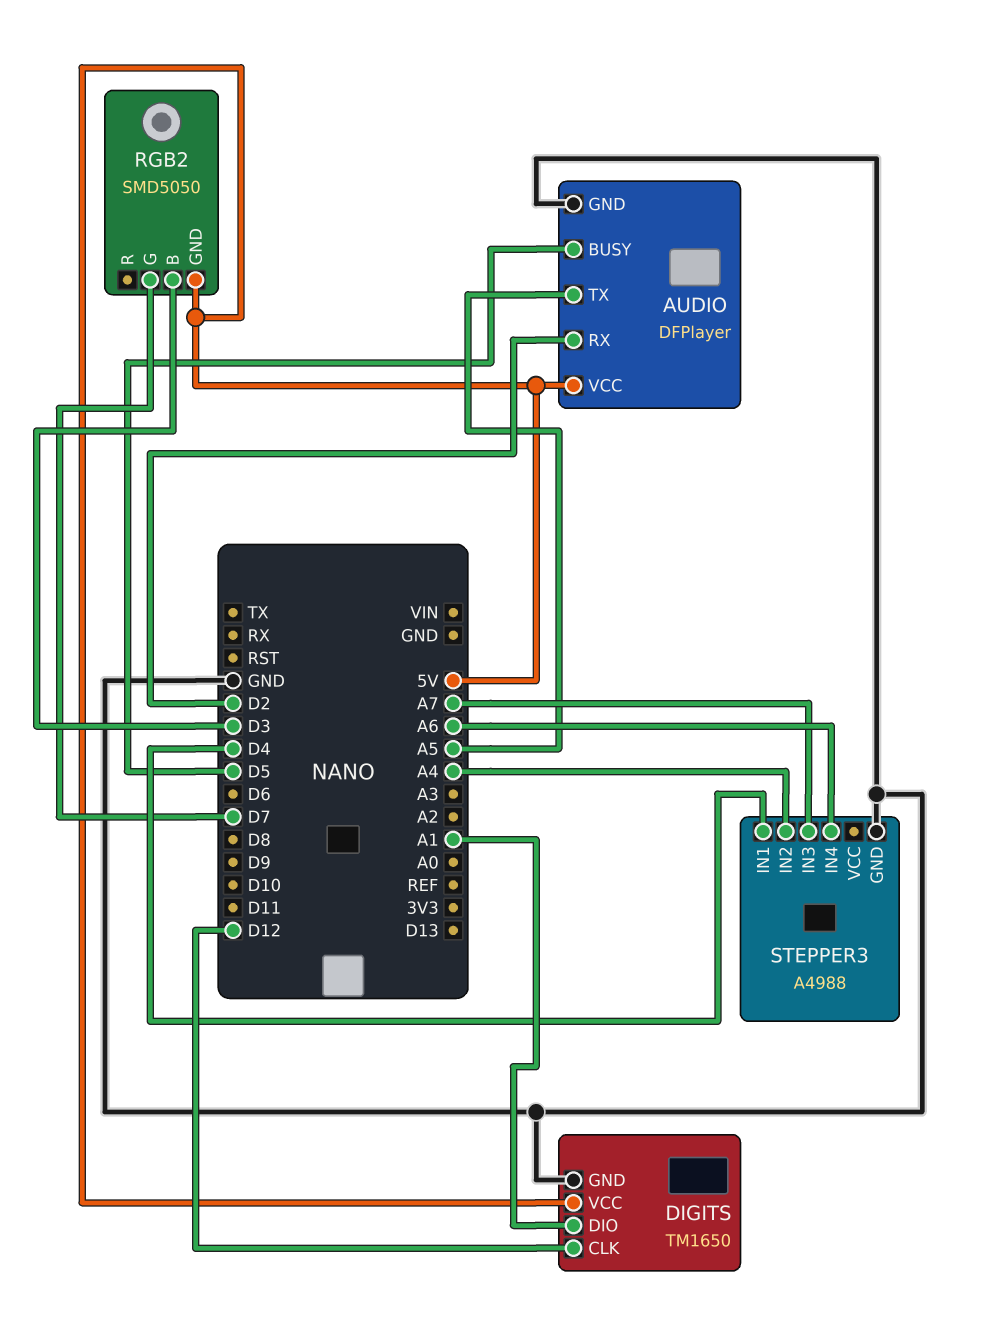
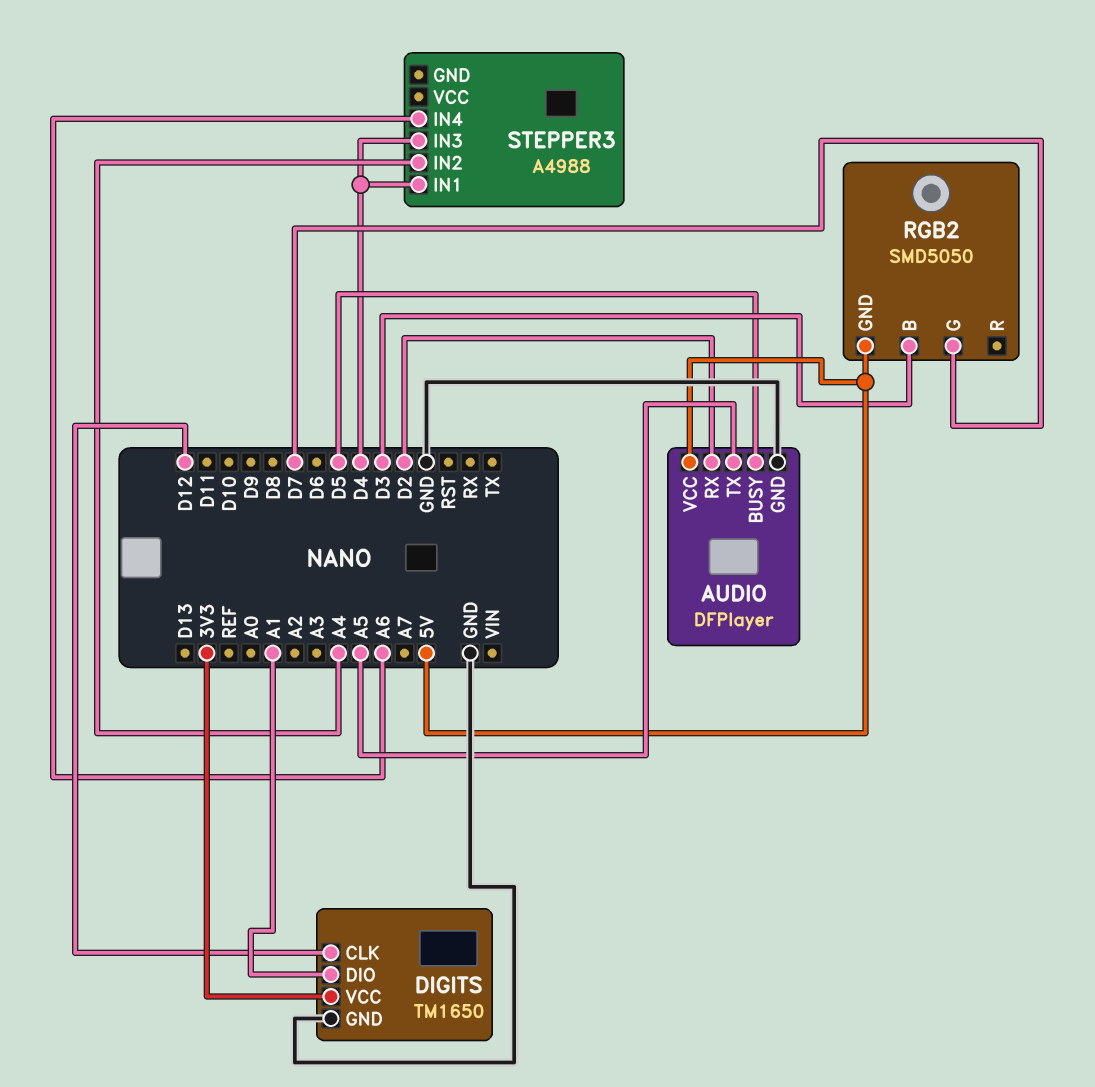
DIGITS pin VCC: 5V -> 3V3
STEPPER3 pin GND: GND -> none
STEPPER3 pin IN3: A7 -> D4

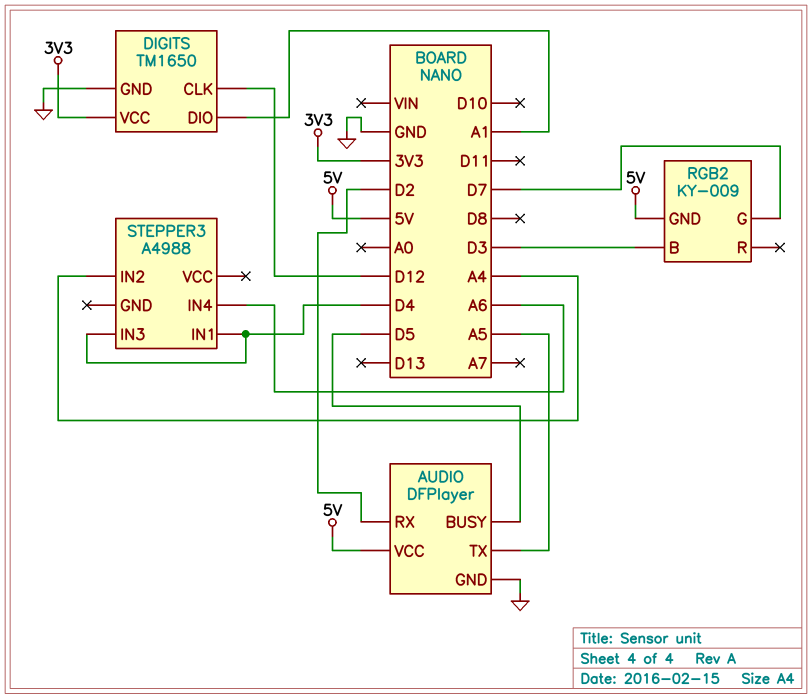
RGB2: SMD5050 -> KY-009

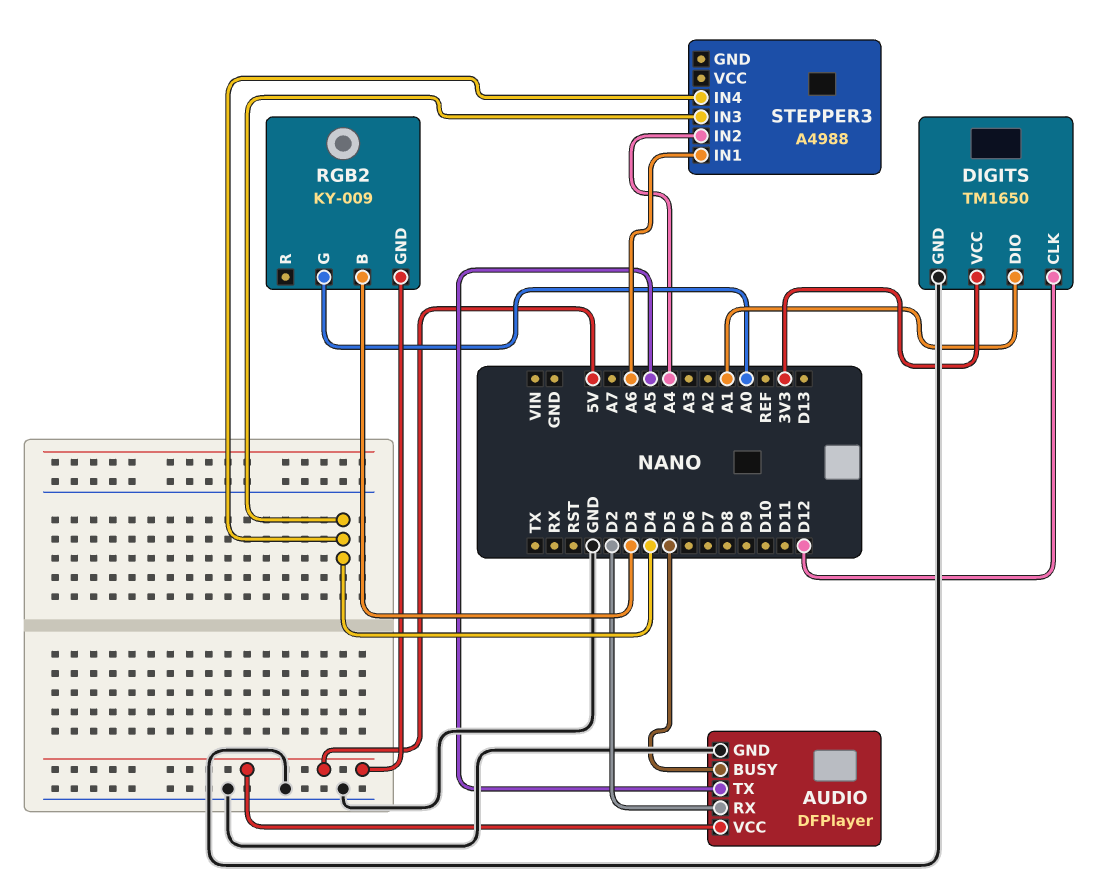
RGB2 pin G: D7 -> A0
STEPPER3 pin IN1: D4 -> A6
STEPPER3 pin IN4: A6 -> D4

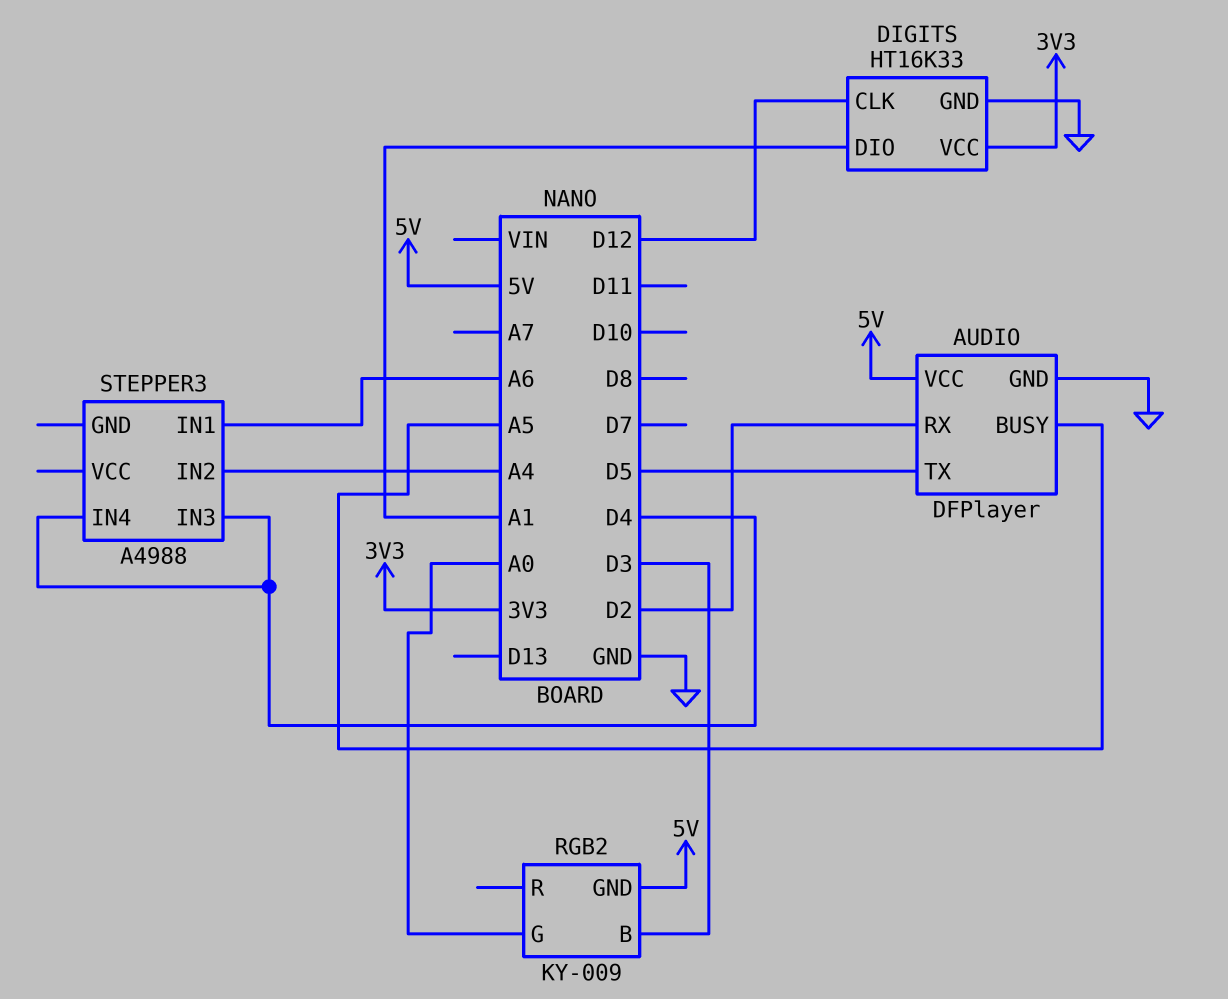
AUDIO pin BUSY: D5 -> A5
AUDIO pin TX: A5 -> D5
DIGITS: TM1650 -> HT16K33

